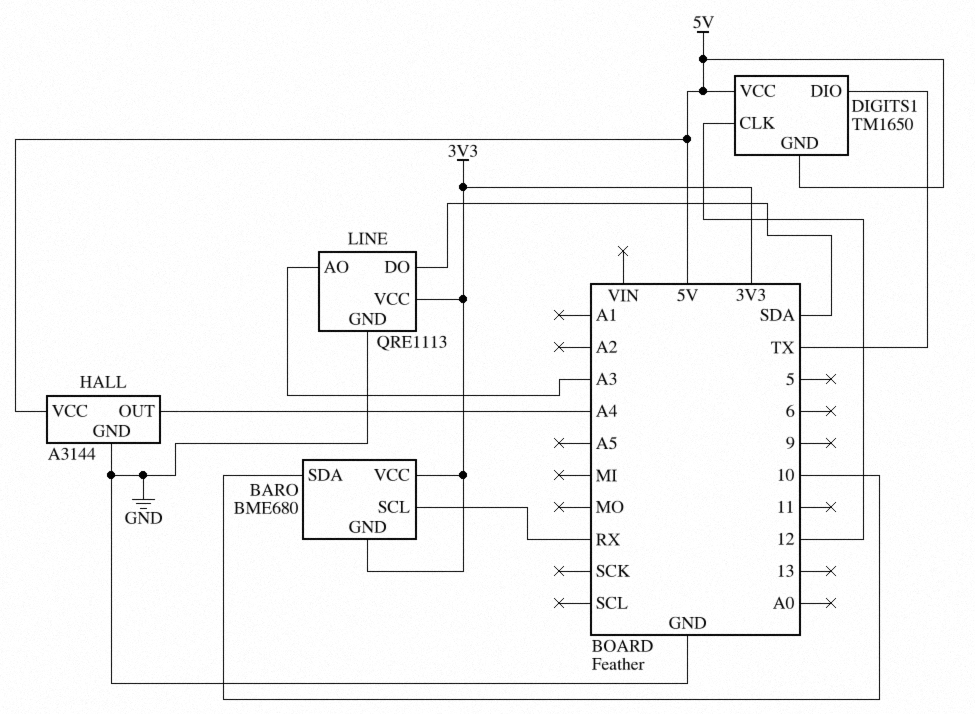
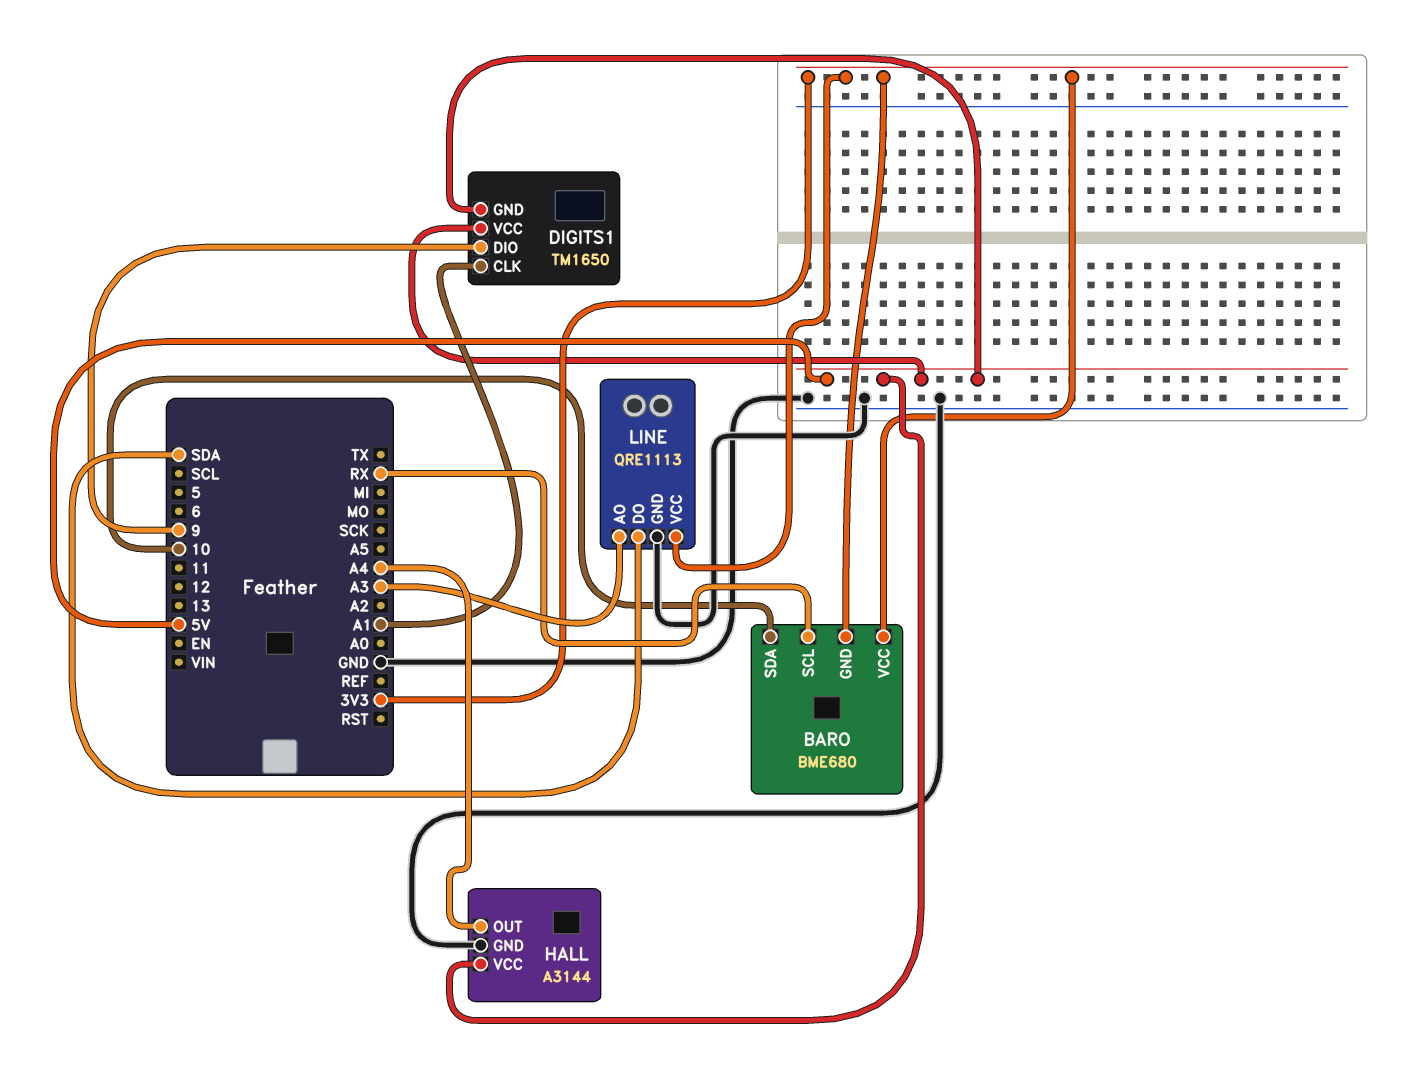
DIGITS1 pin CLK: 12 -> A1
DIGITS1 pin DIO: TX -> 9

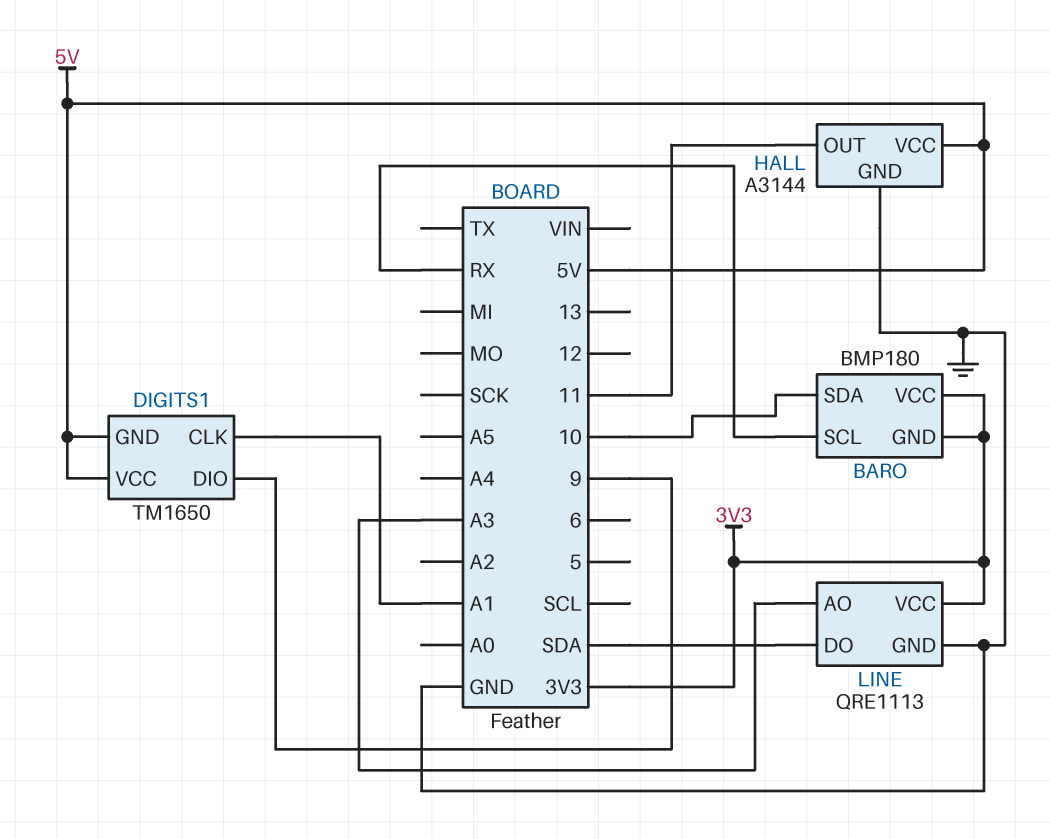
BARO: BME680 -> BMP180
HALL pin OUT: A4 -> 11

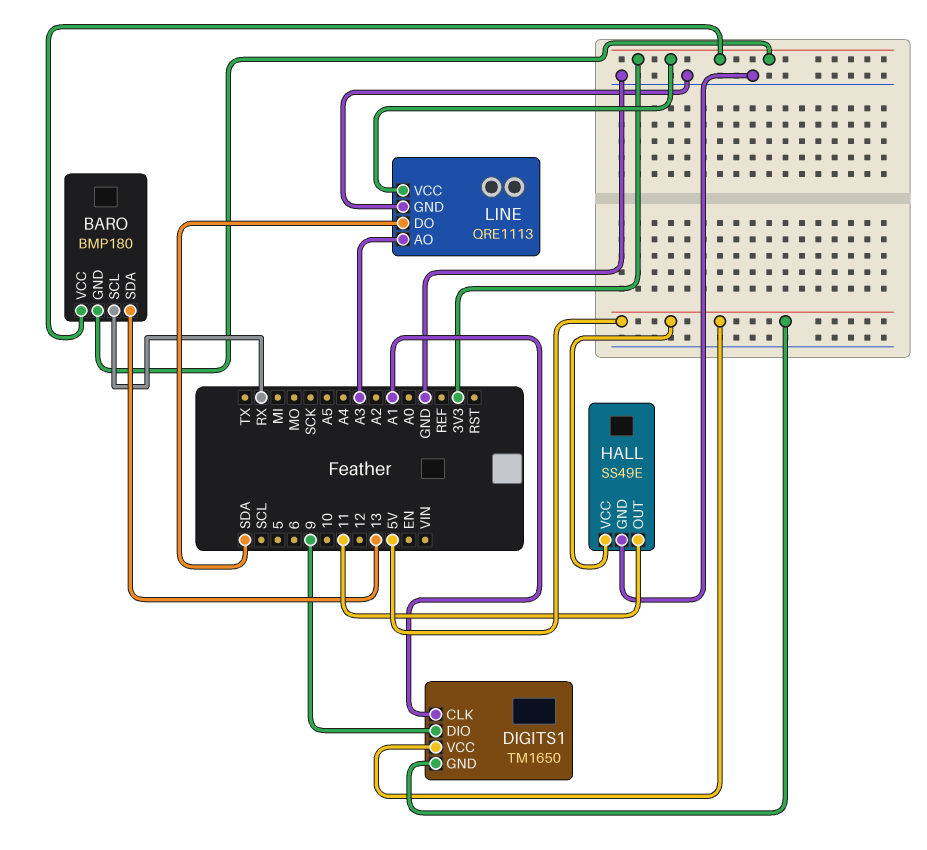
BARO pin SDA: 10 -> 13
HALL: A3144 -> SS49E

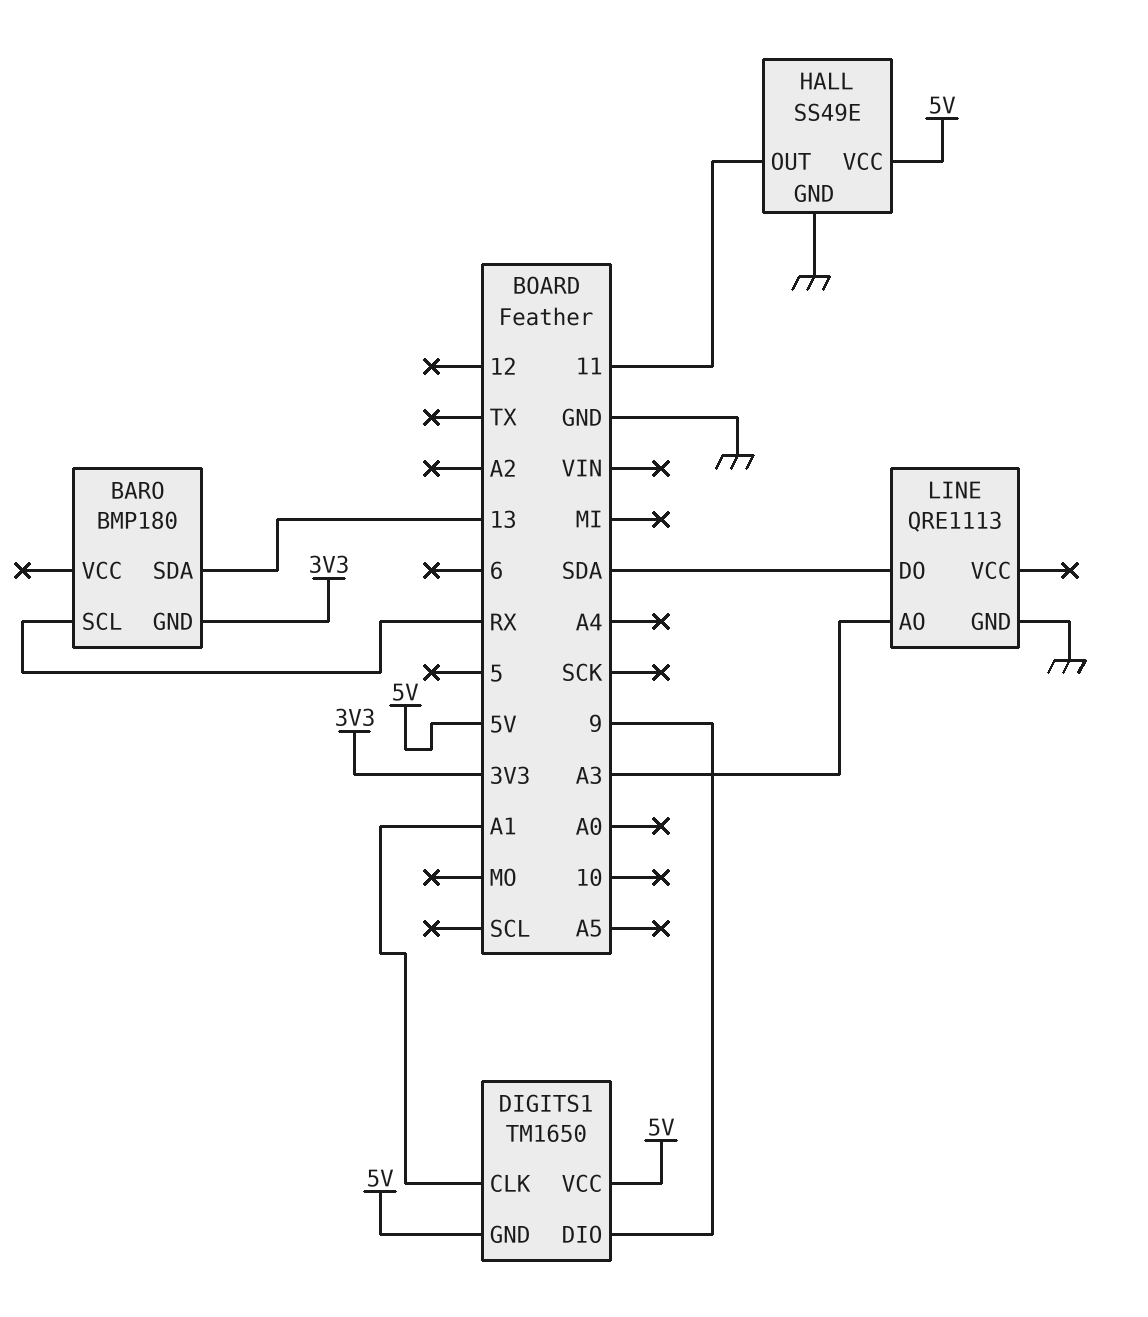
BARO pin VCC: 3V3 -> none
LINE pin VCC: 3V3 -> none

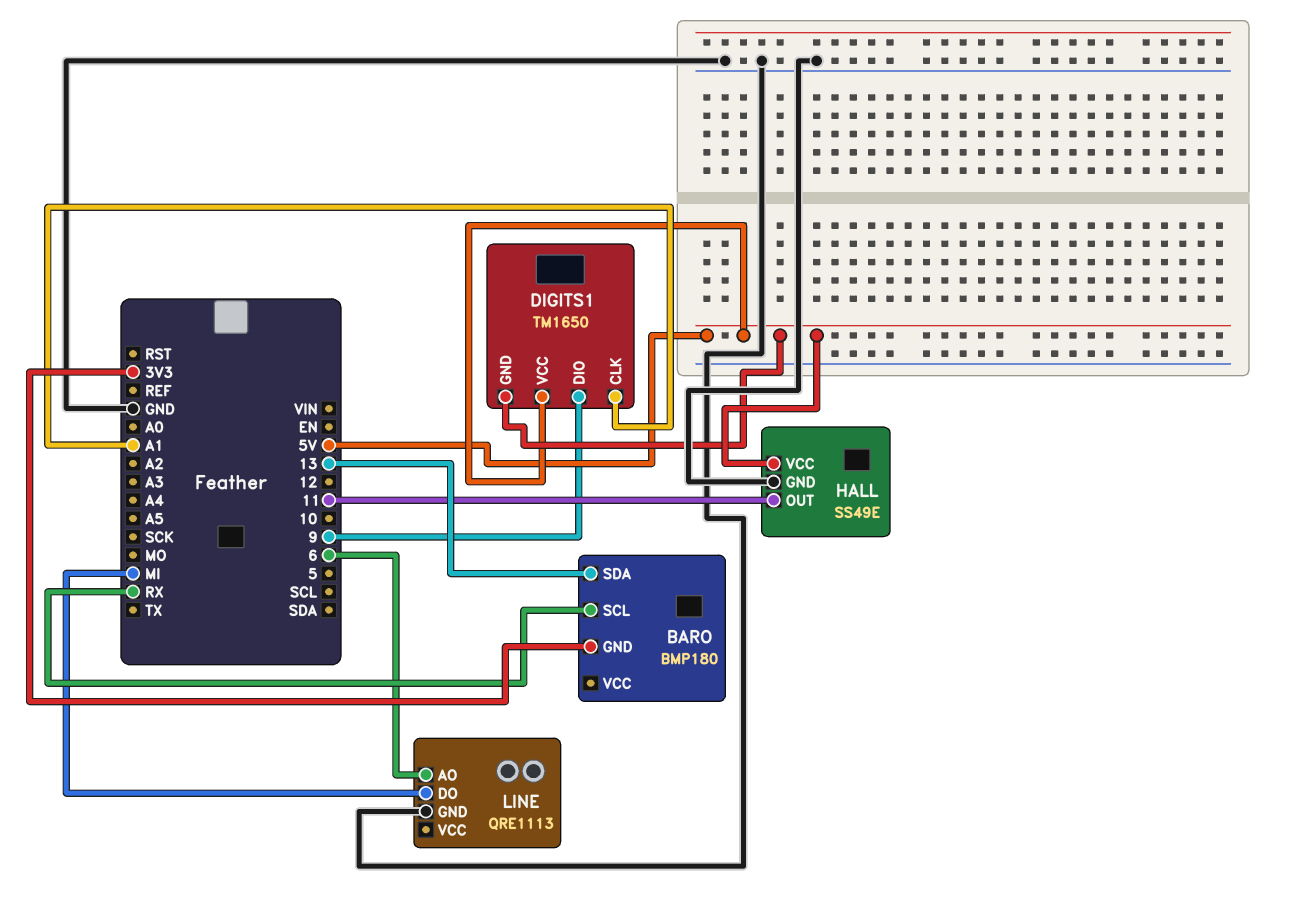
LINE pin AO: A3 -> 6
LINE pin DO: SDA -> MI

